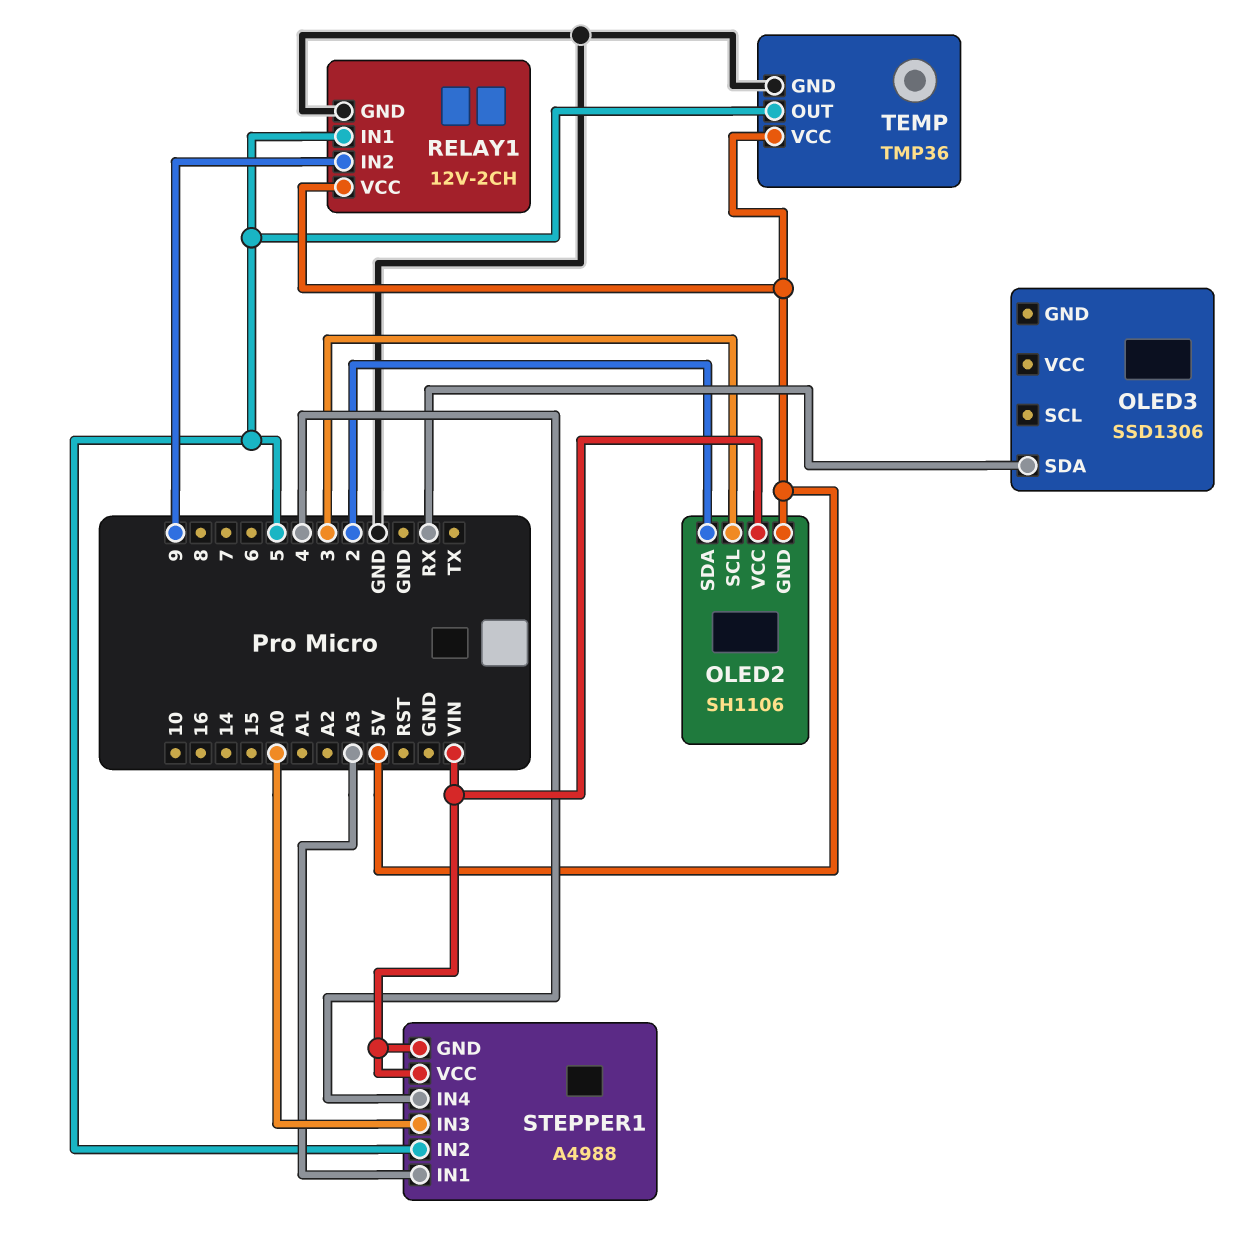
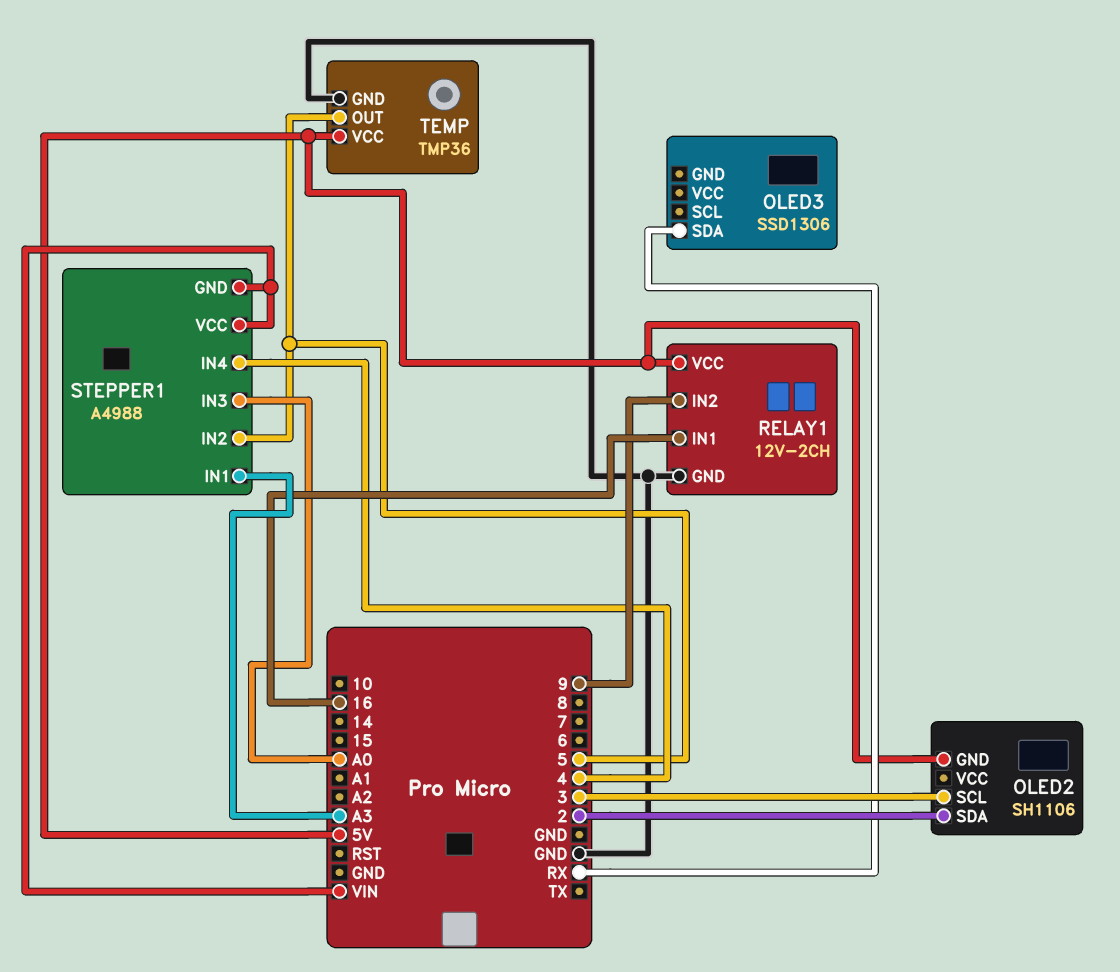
OLED2 pin VCC: VIN -> none
RELAY1 pin IN1: 5 -> 16

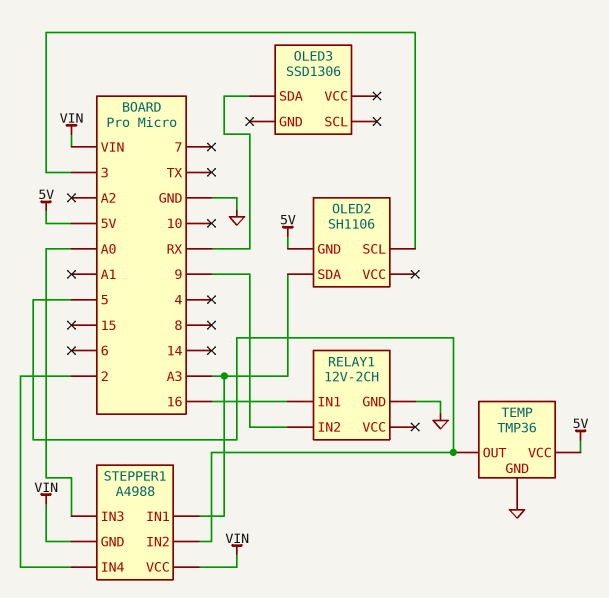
OLED2 pin SDA: 2 -> A3
RELAY1 pin VCC: 5V -> none
STEPPER1 pin IN4: 4 -> 2

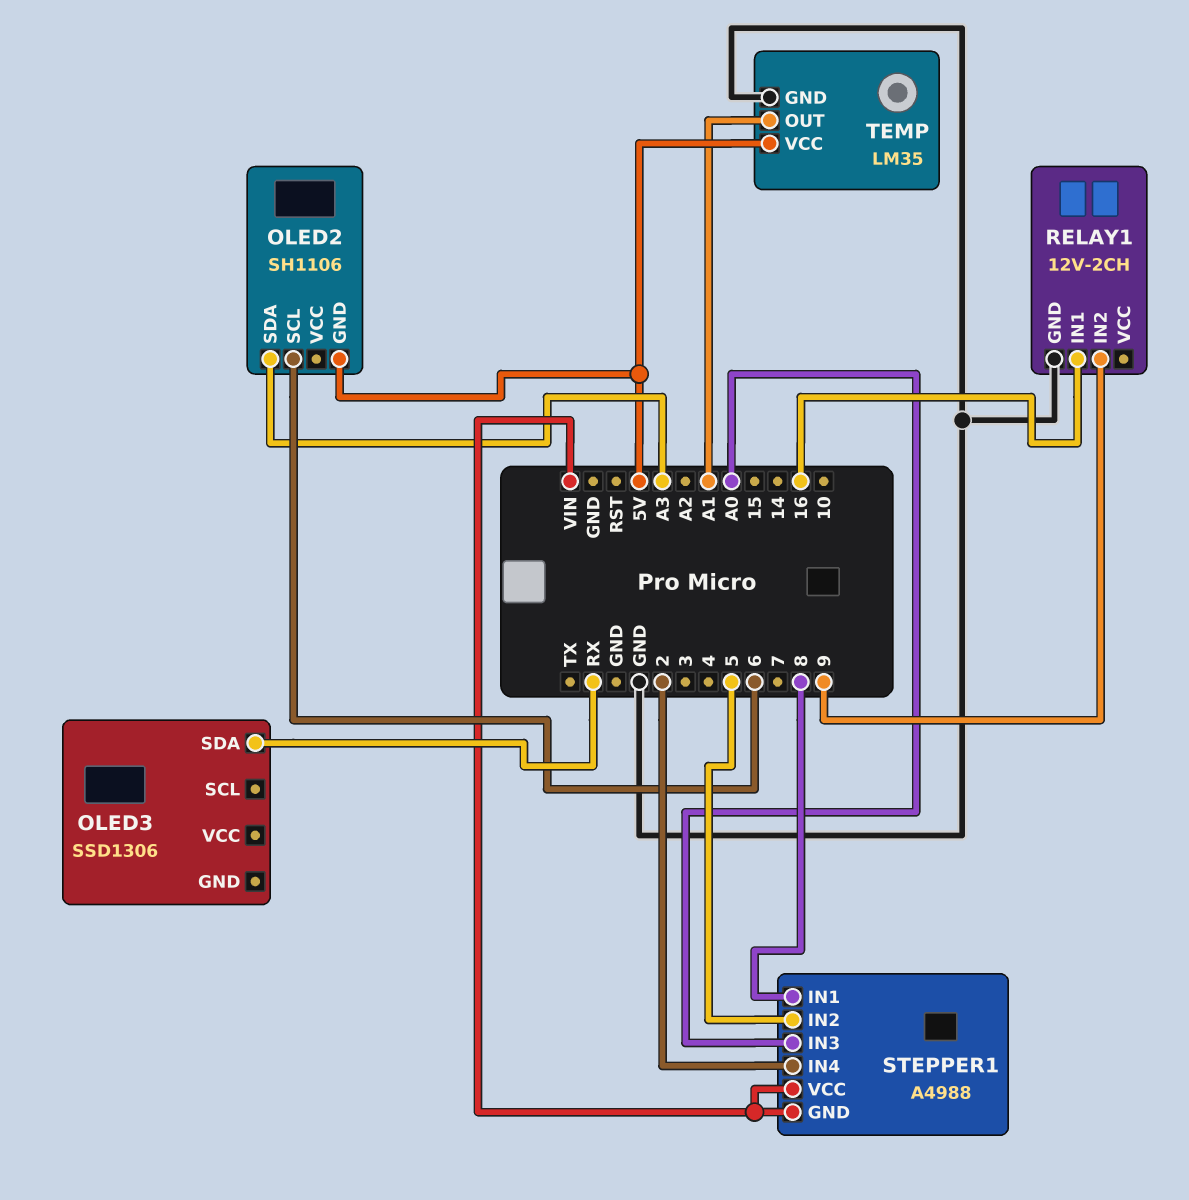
OLED2 pin SCL: 3 -> 6
STEPPER1 pin IN1: A3 -> 8
TEMP: TMP36 -> LM35
TEMP pin OUT: 5 -> A1

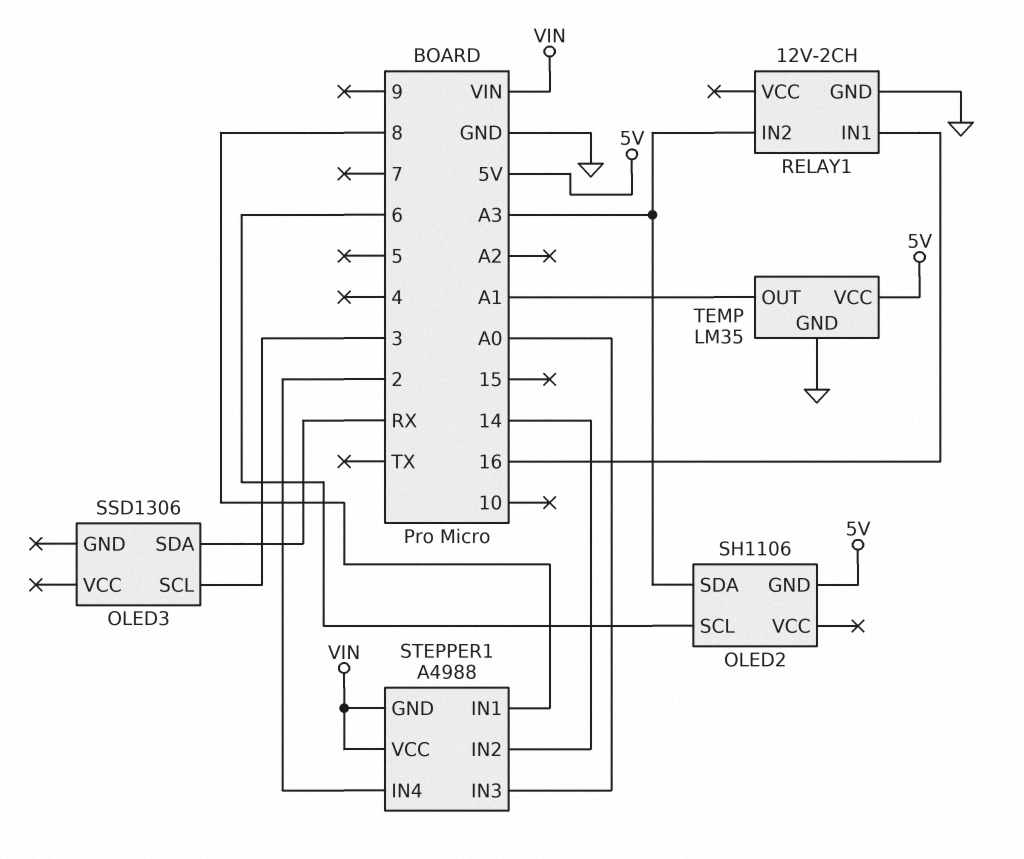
OLED3 pin SCL: none -> 3
RELAY1 pin IN2: 9 -> A3
STEPPER1 pin IN2: 5 -> 14

